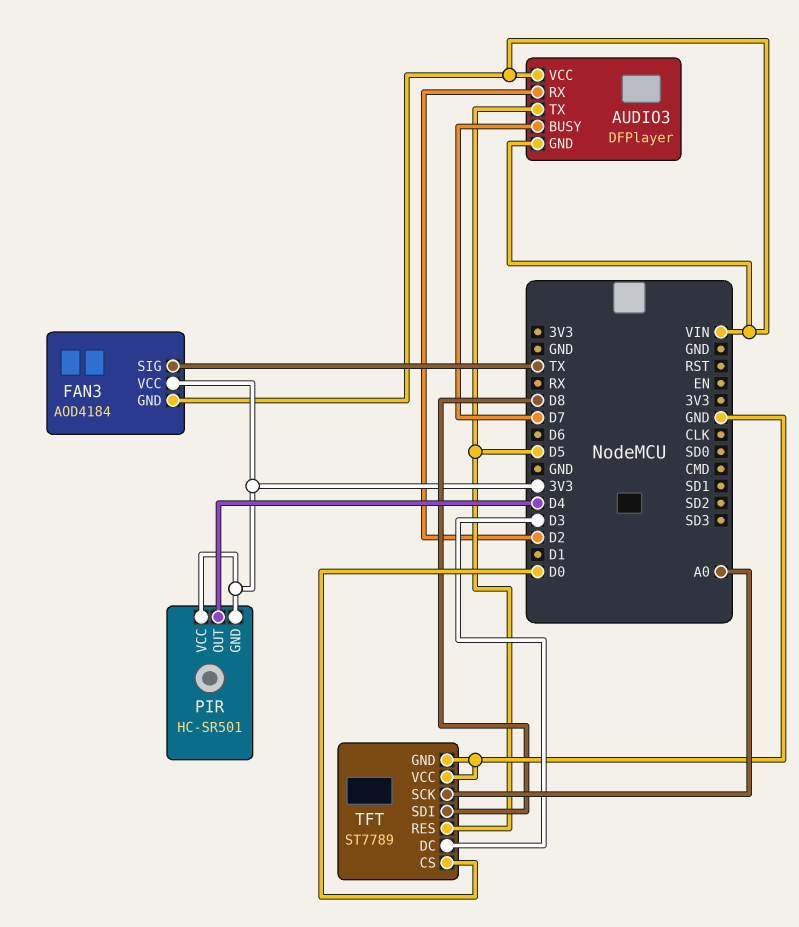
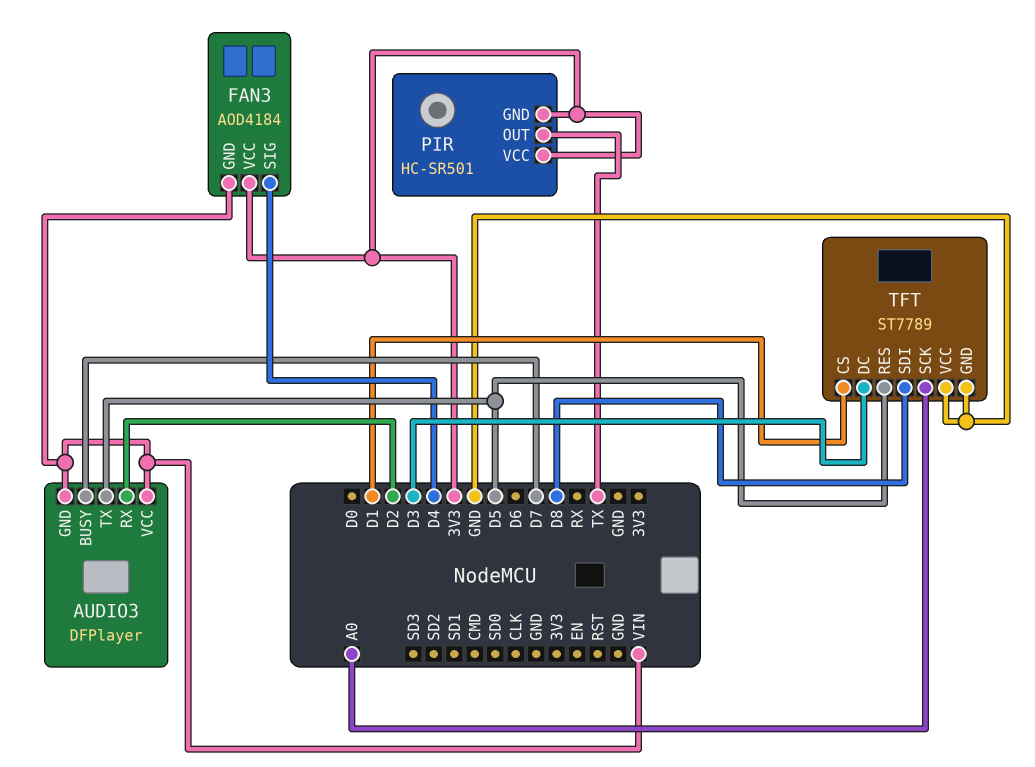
FAN3 pin SIG: TX -> D4
PIR pin OUT: D4 -> TX
TFT pin CS: D0 -> D1

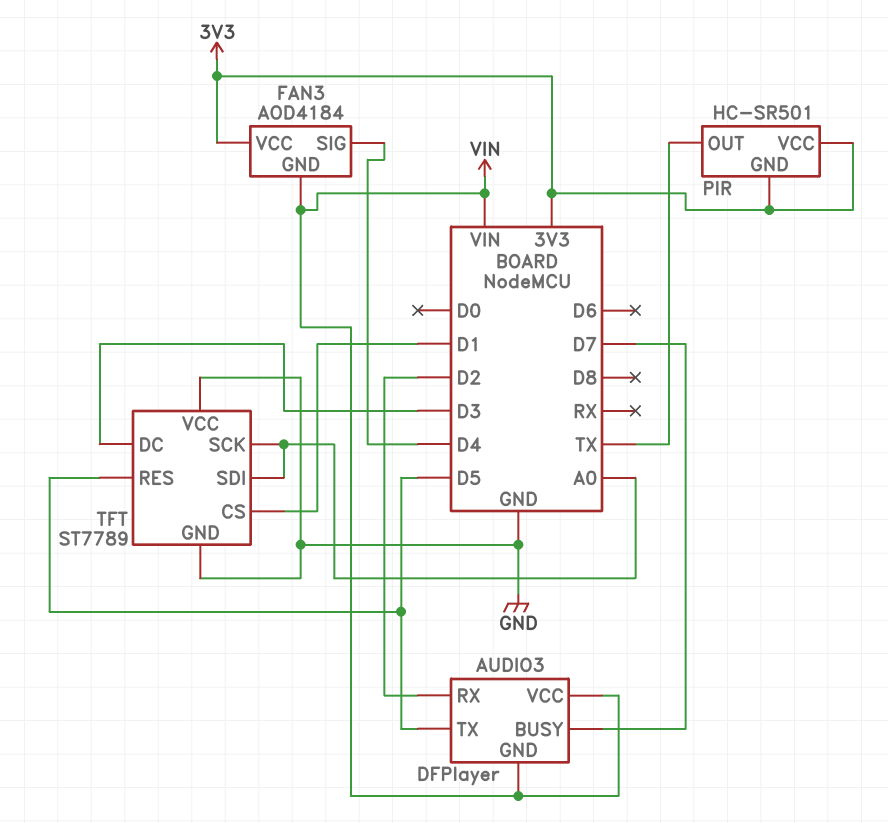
TFT pin SDI: D8 -> A0

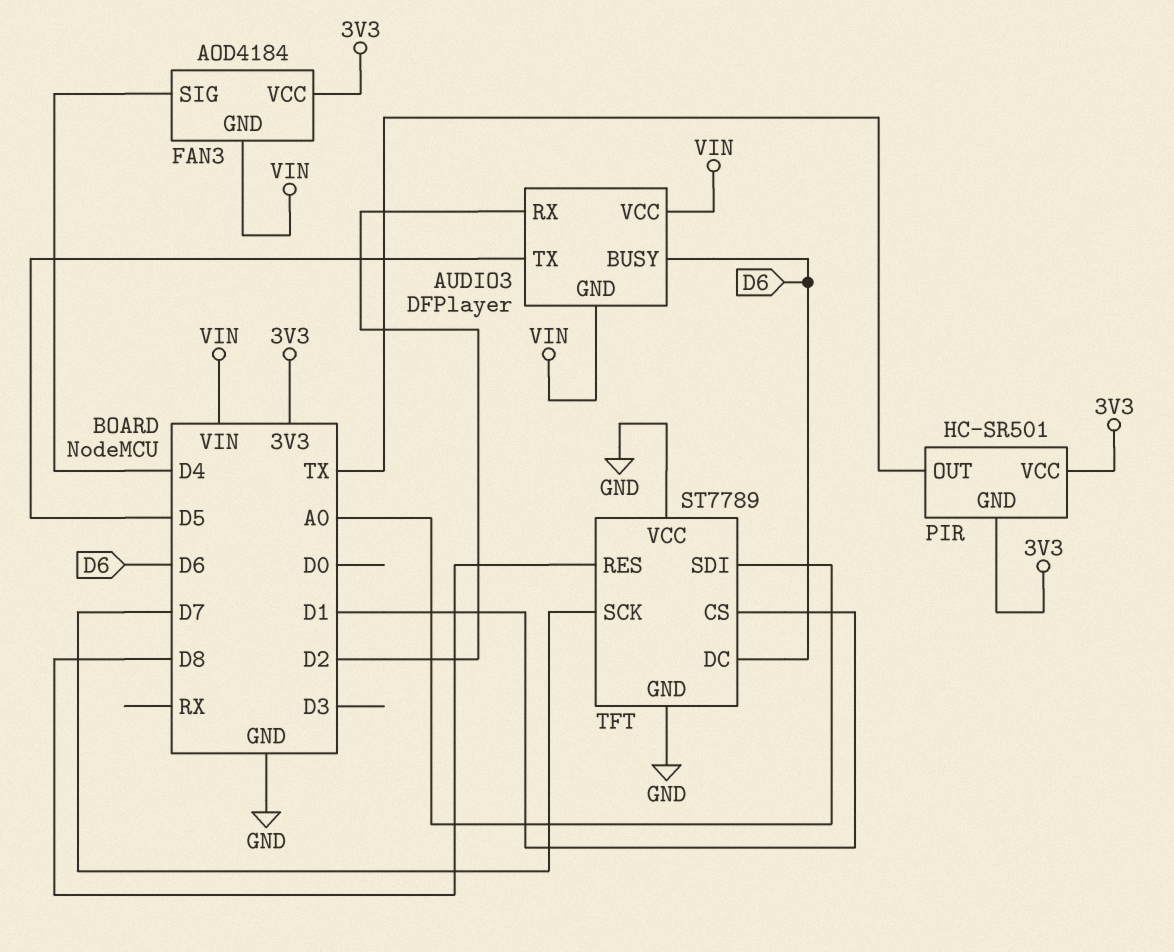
AUDIO3 pin BUSY: D7 -> D6
TFT pin DC: D3 -> D6
TFT pin RES: D5 -> D8
TFT pin SCK: A0 -> D7

